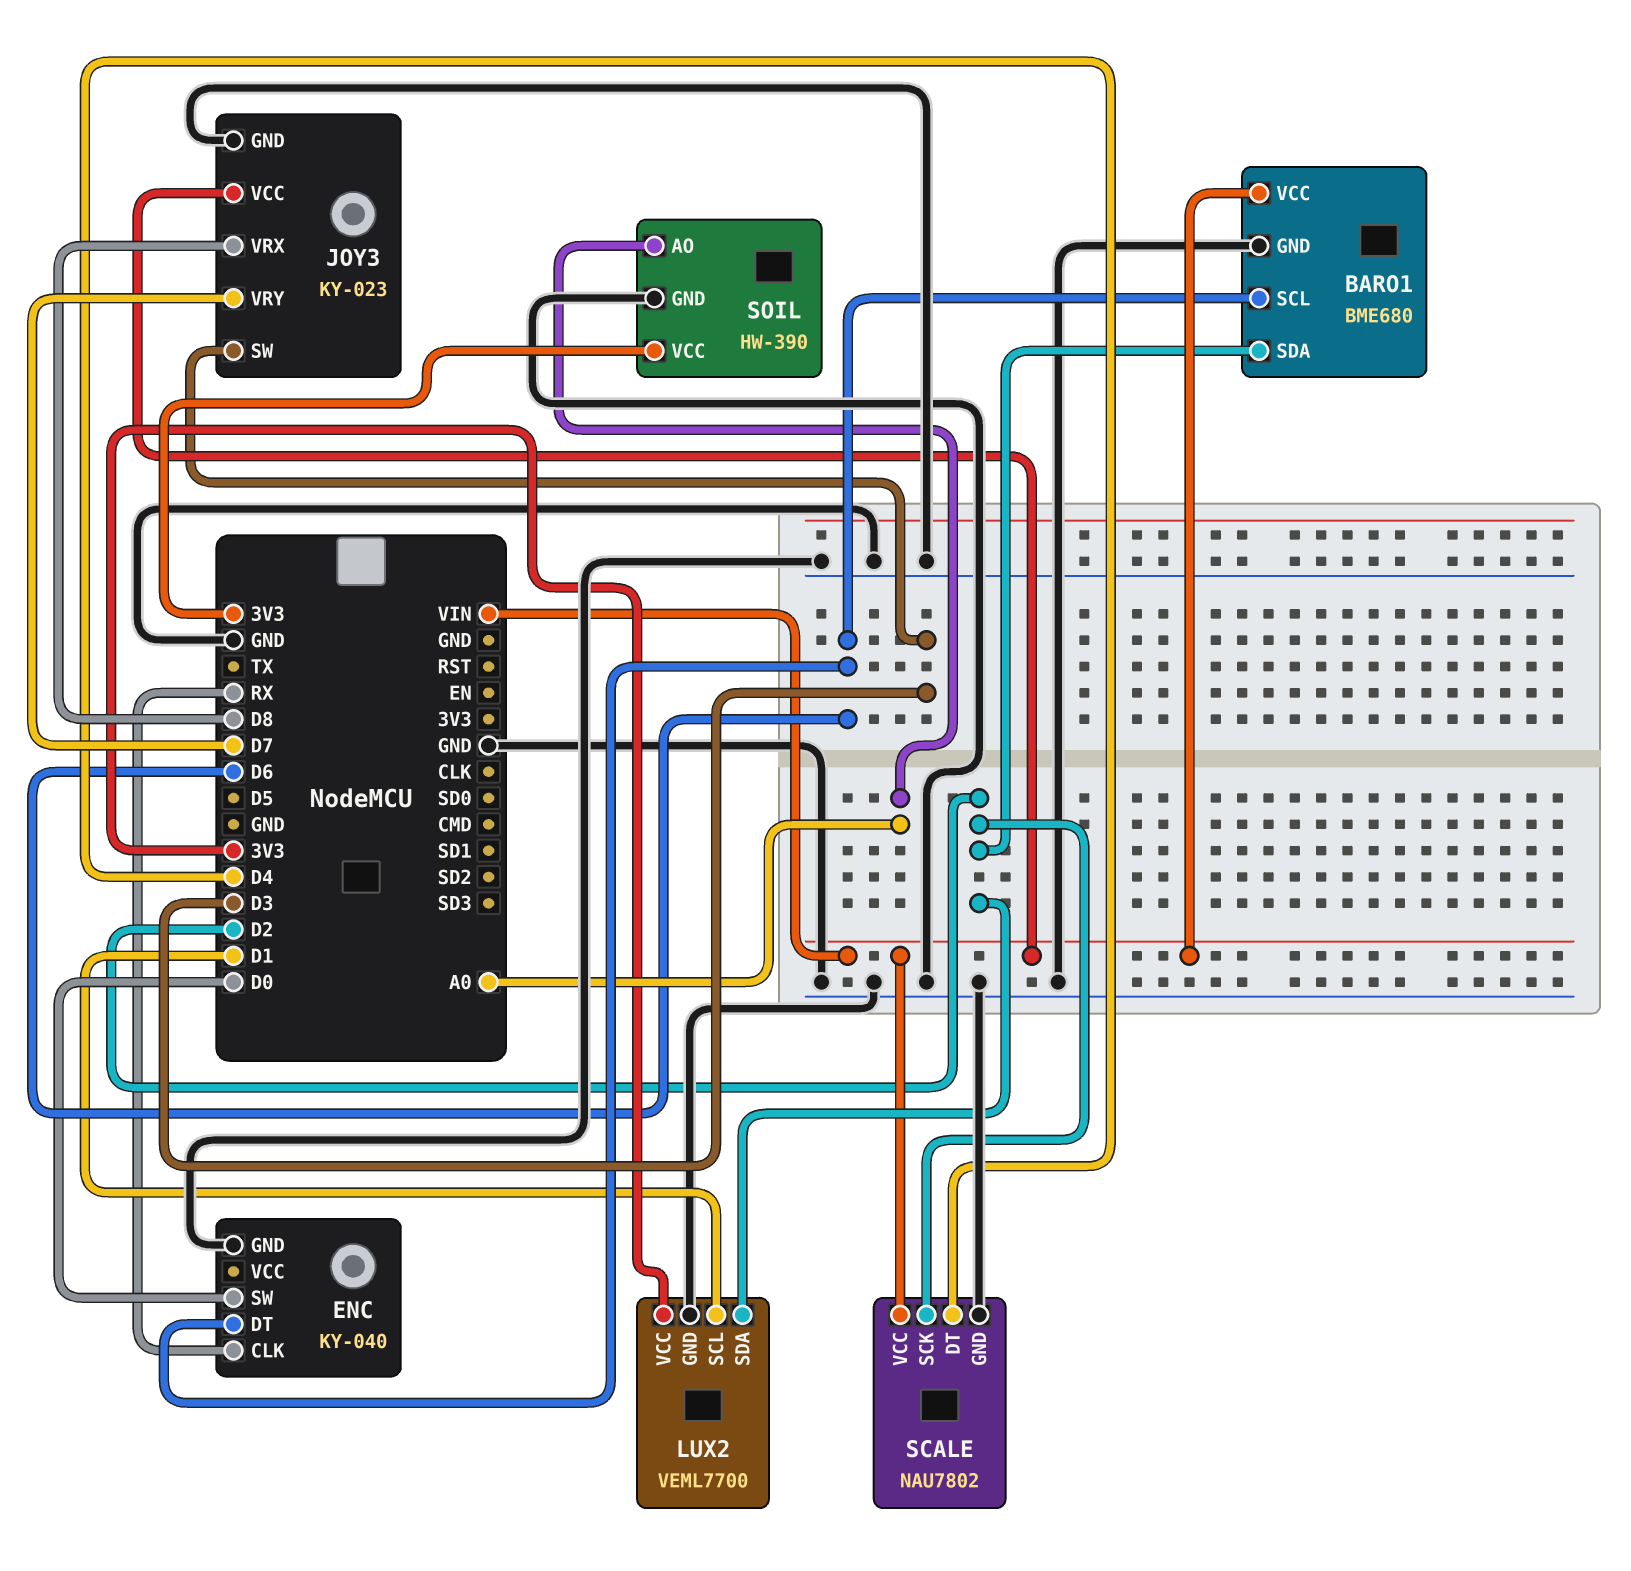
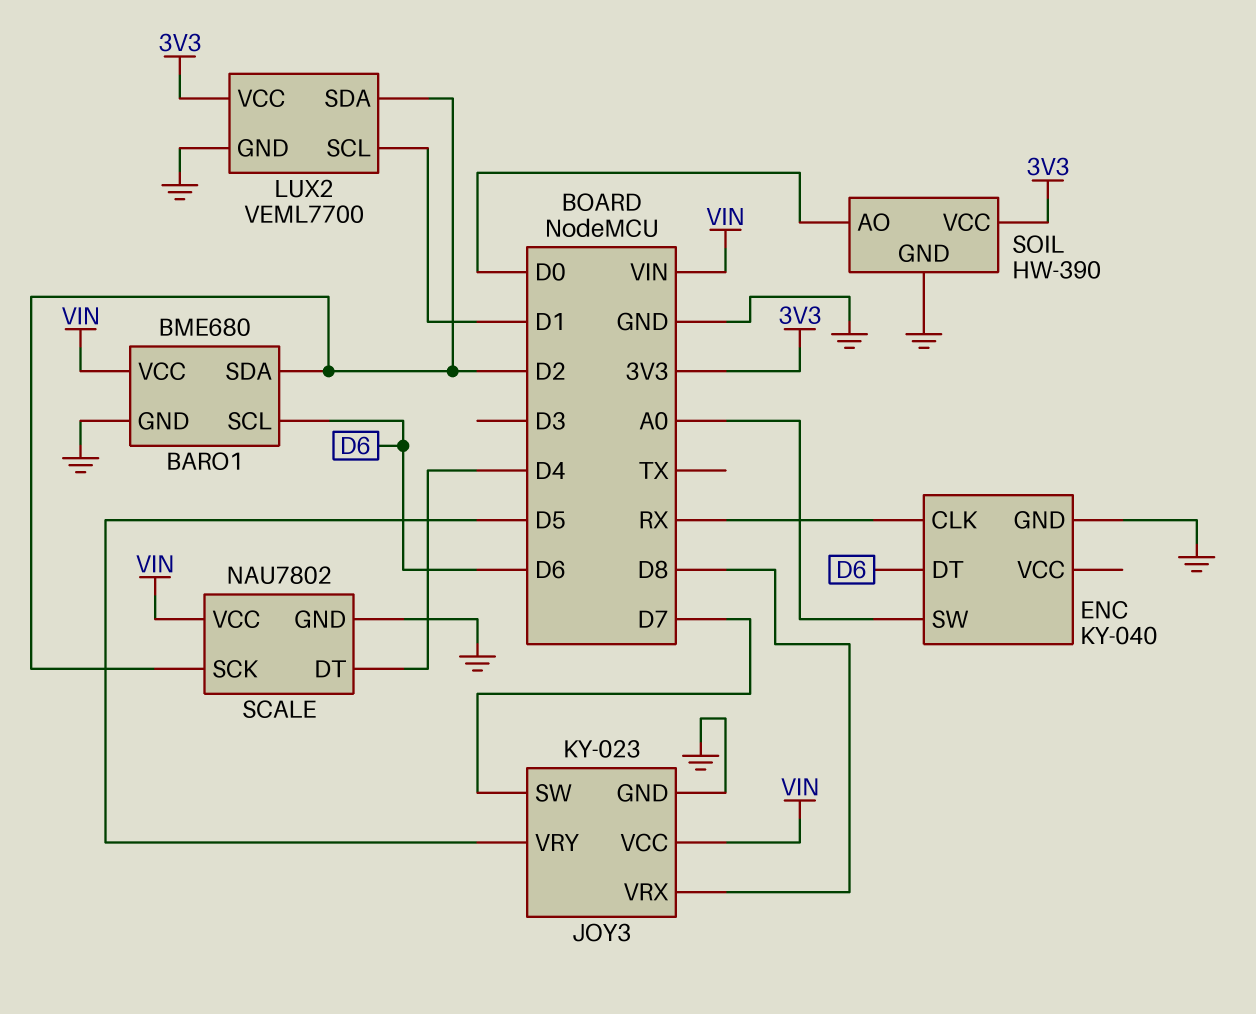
ENC pin SW: D0 -> A0
JOY3 pin SW: D3 -> D7
JOY3 pin VRY: D7 -> D5
SOIL pin AO: A0 -> D0

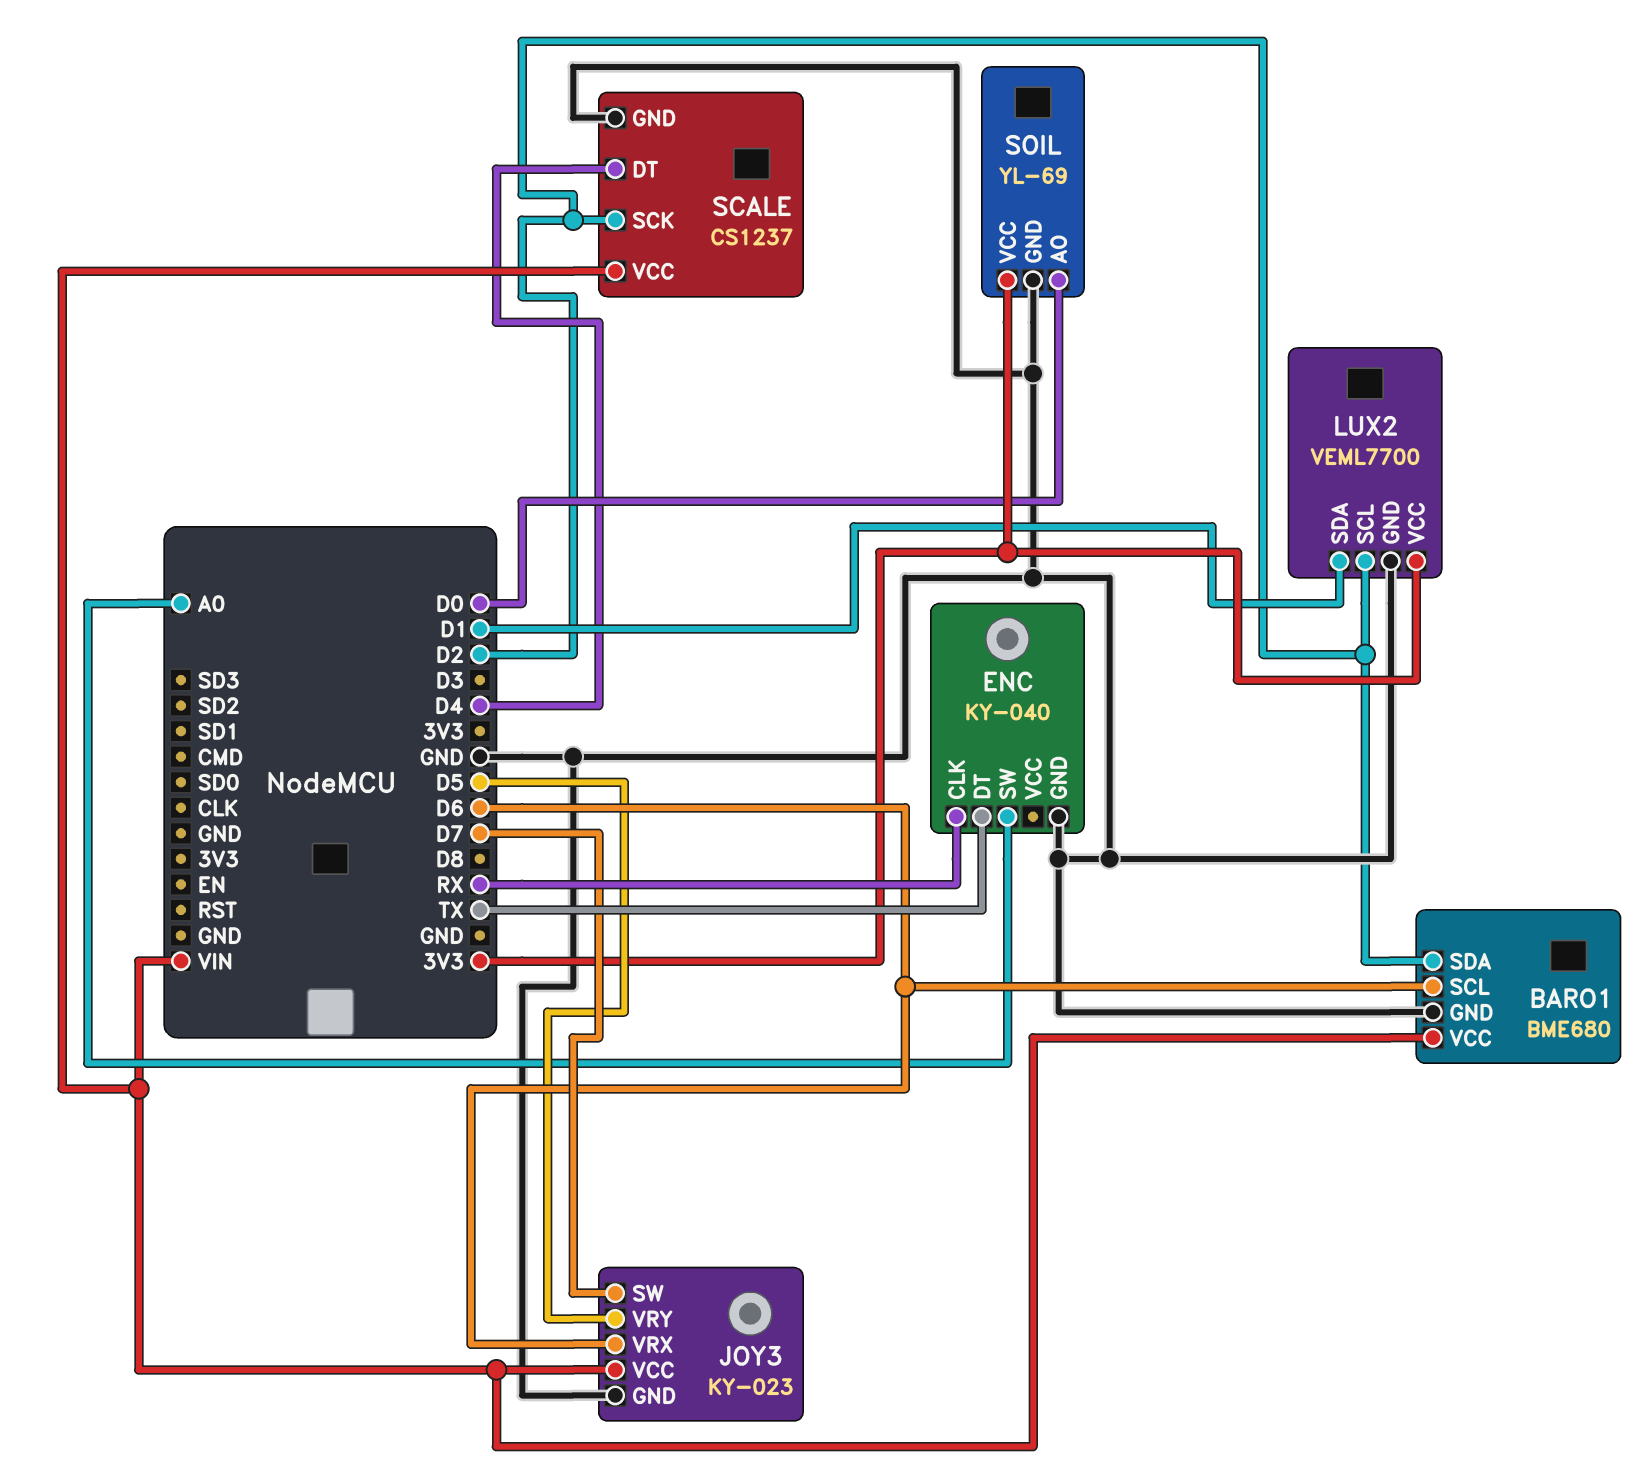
ENC pin DT: D6 -> TX
JOY3 pin VRX: D8 -> D6
LUX2 pin SCL: D1 -> D2
LUX2 pin SDA: D2 -> D1
SCALE: NAU7802 -> CS1237
SOIL: HW-390 -> YL-69

